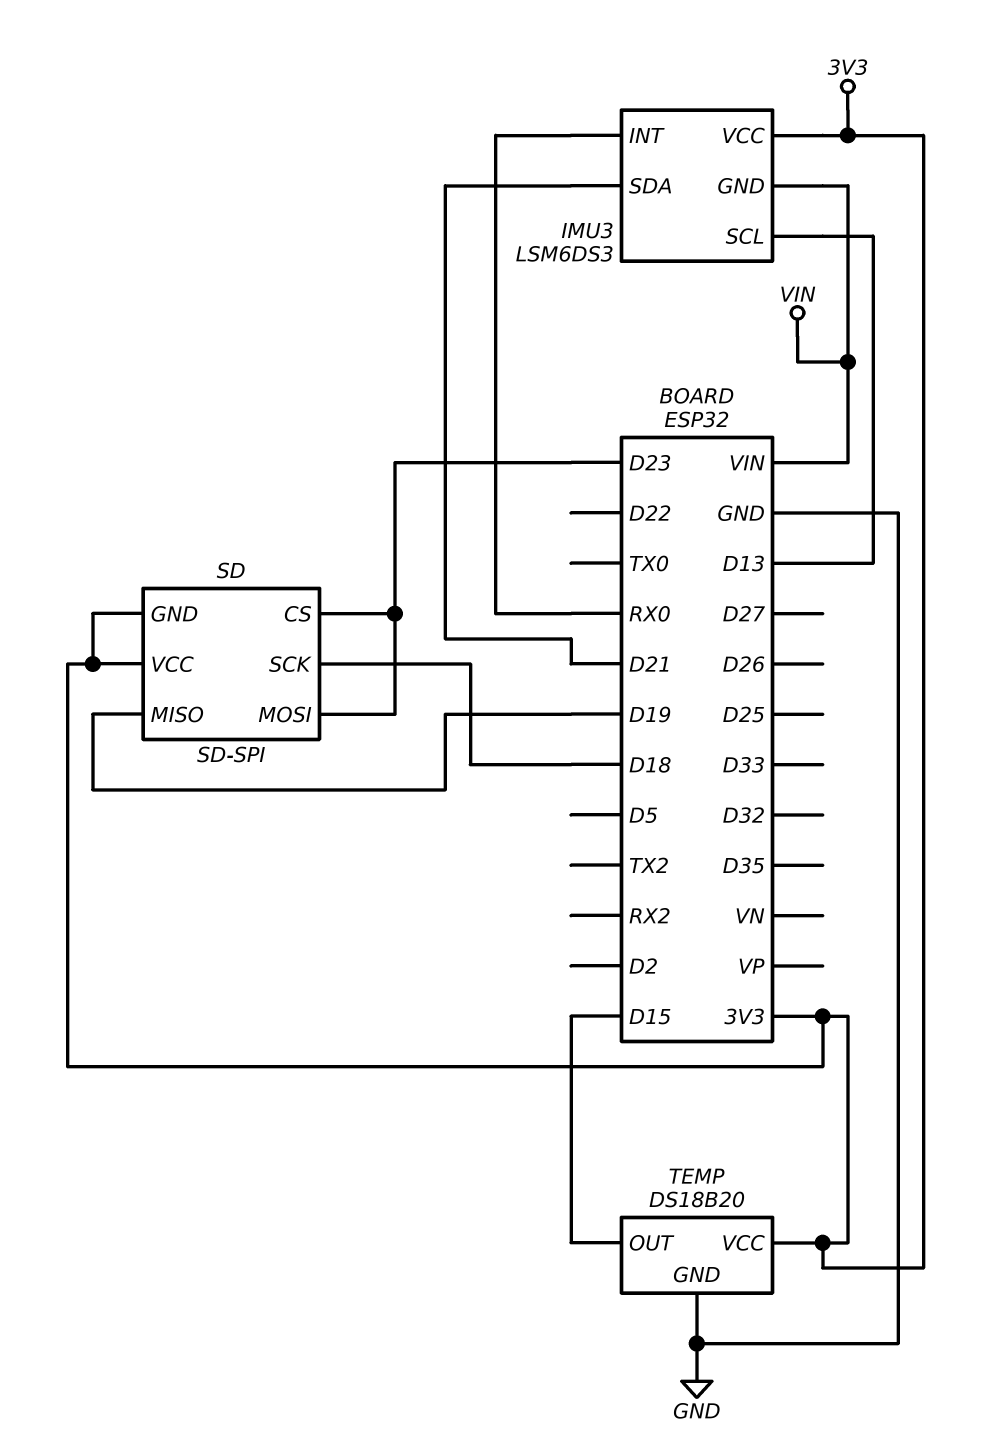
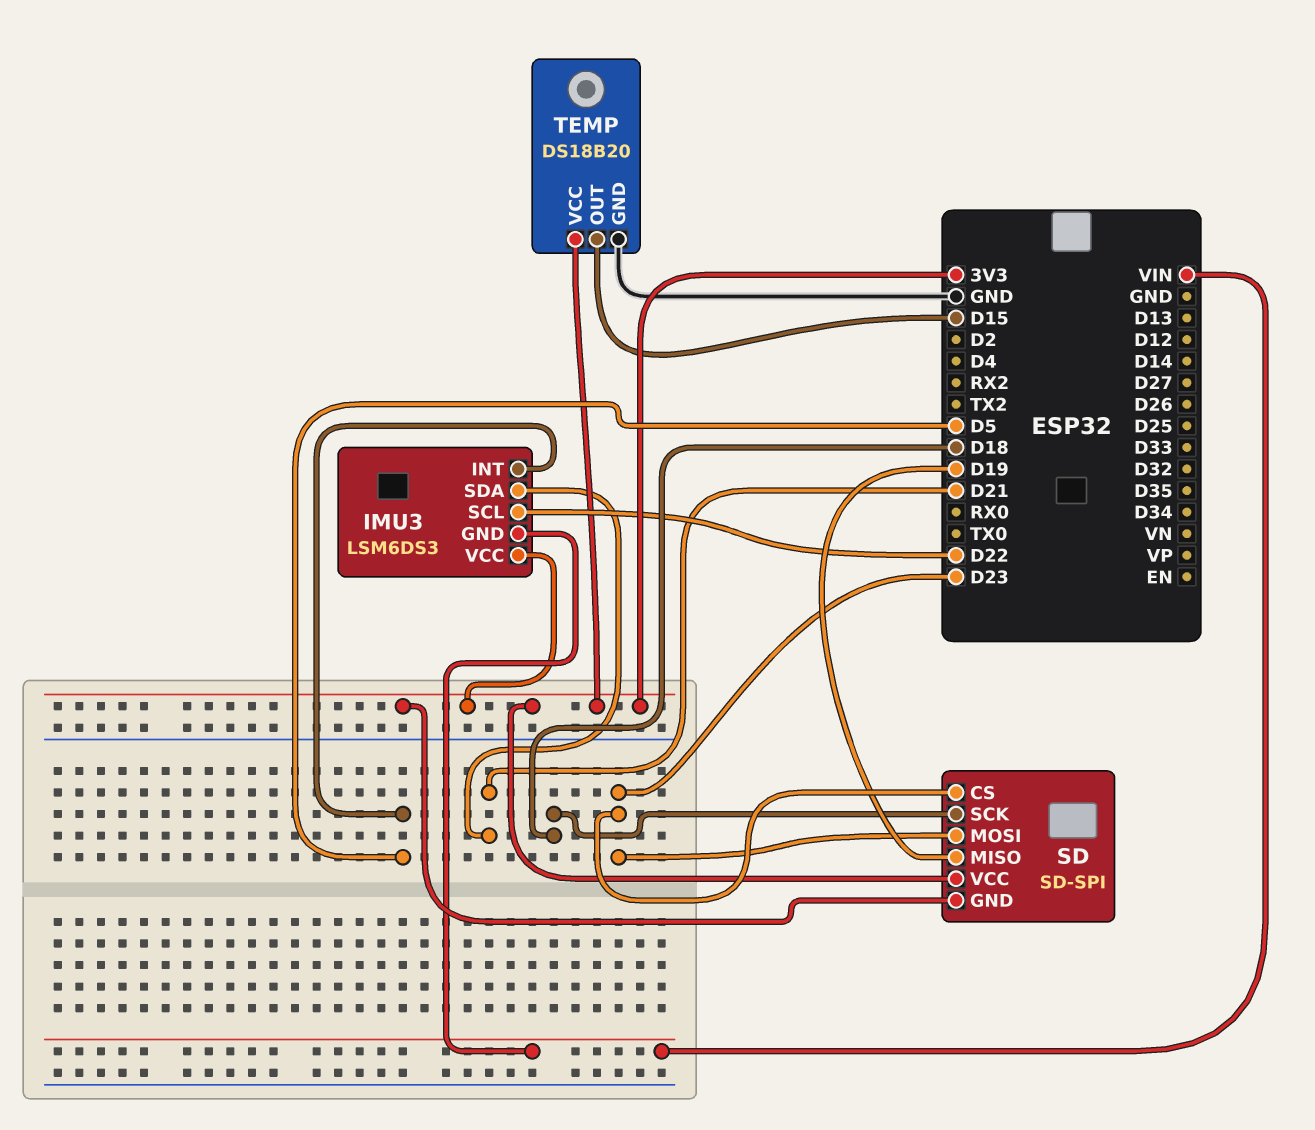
IMU3 pin INT: RX0 -> D5
IMU3 pin SCL: D13 -> D22

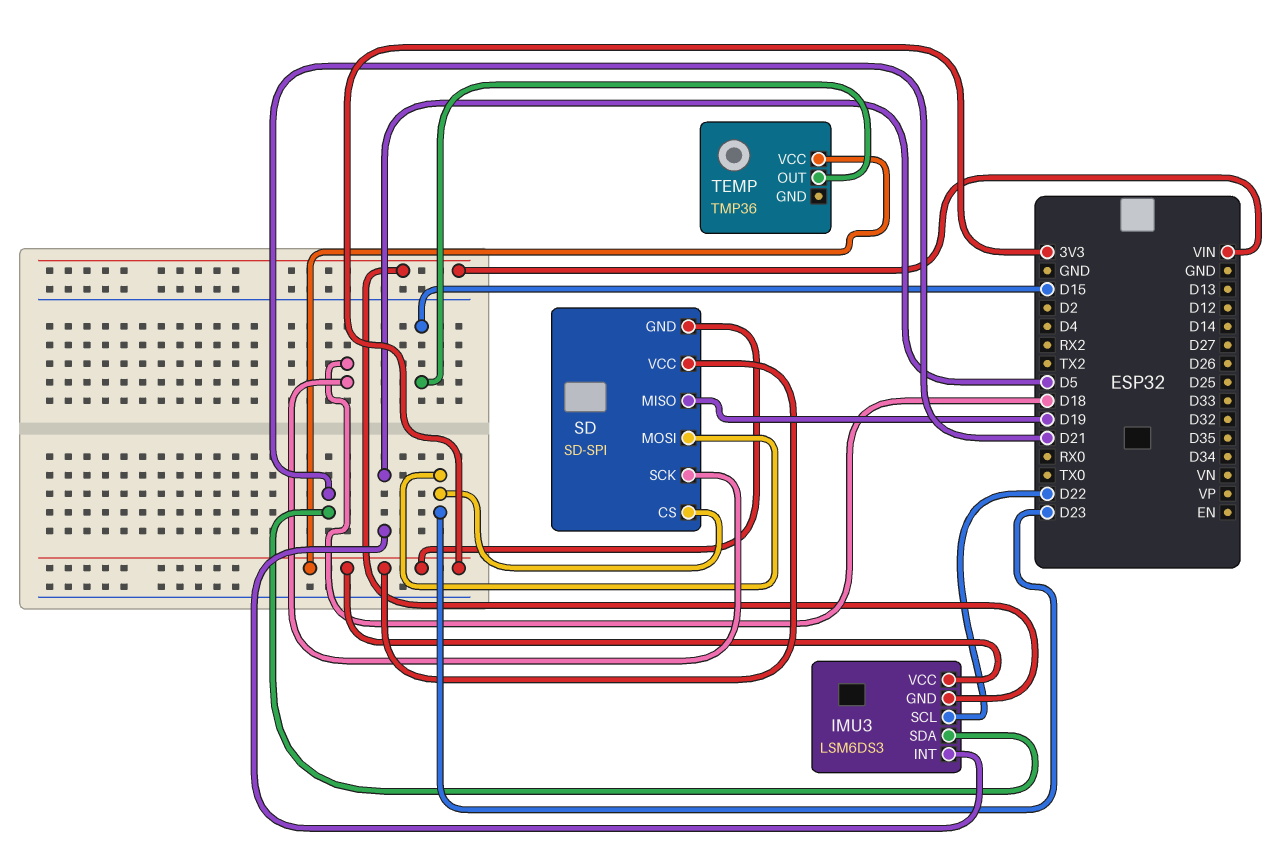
TEMP: DS18B20 -> TMP36
TEMP pin GND: GND -> none

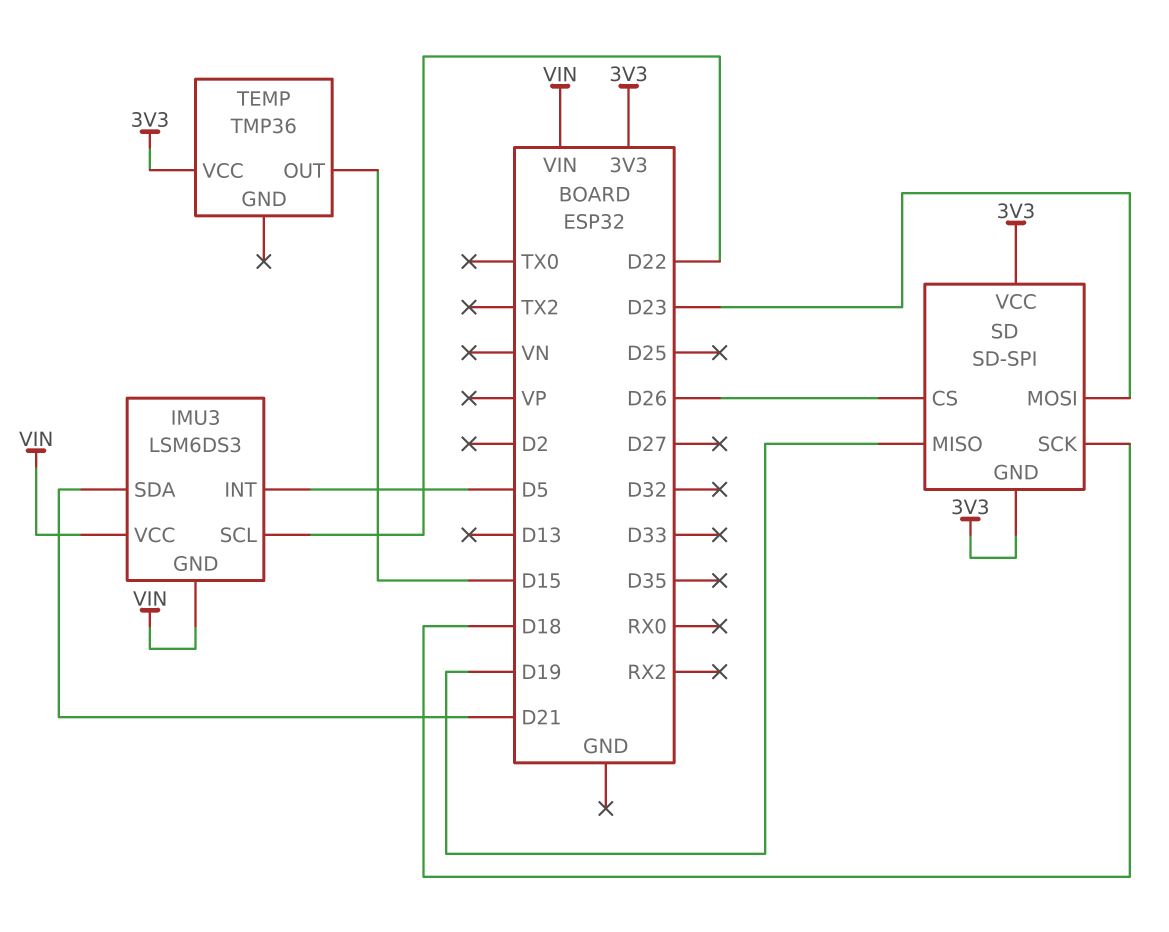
IMU3 pin VCC: 3V3 -> VIN
SD pin CS: D23 -> D26

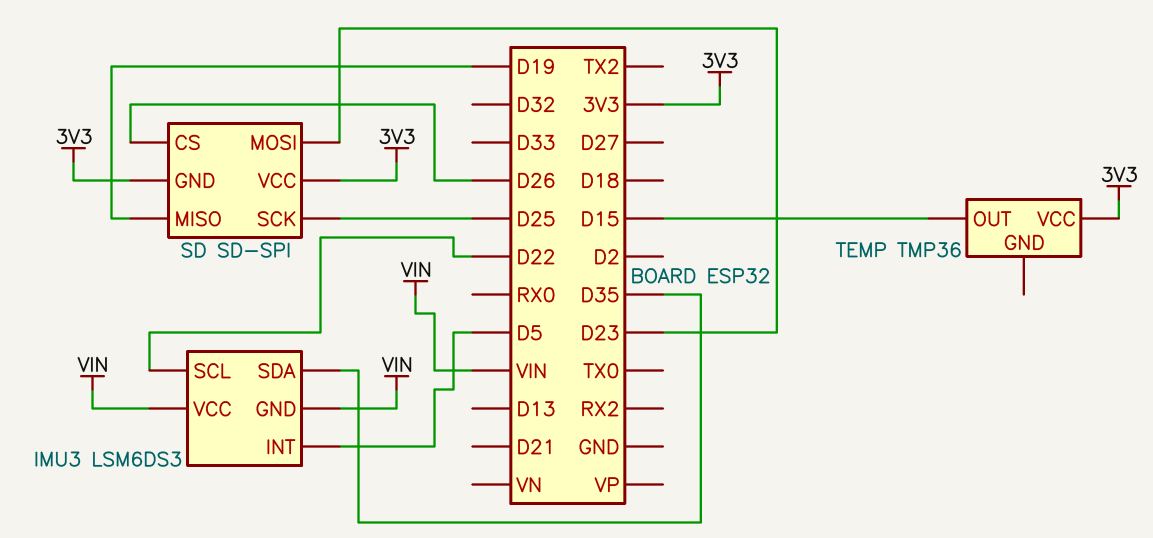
IMU3 pin SDA: D21 -> D35
SD pin SCK: D18 -> D25

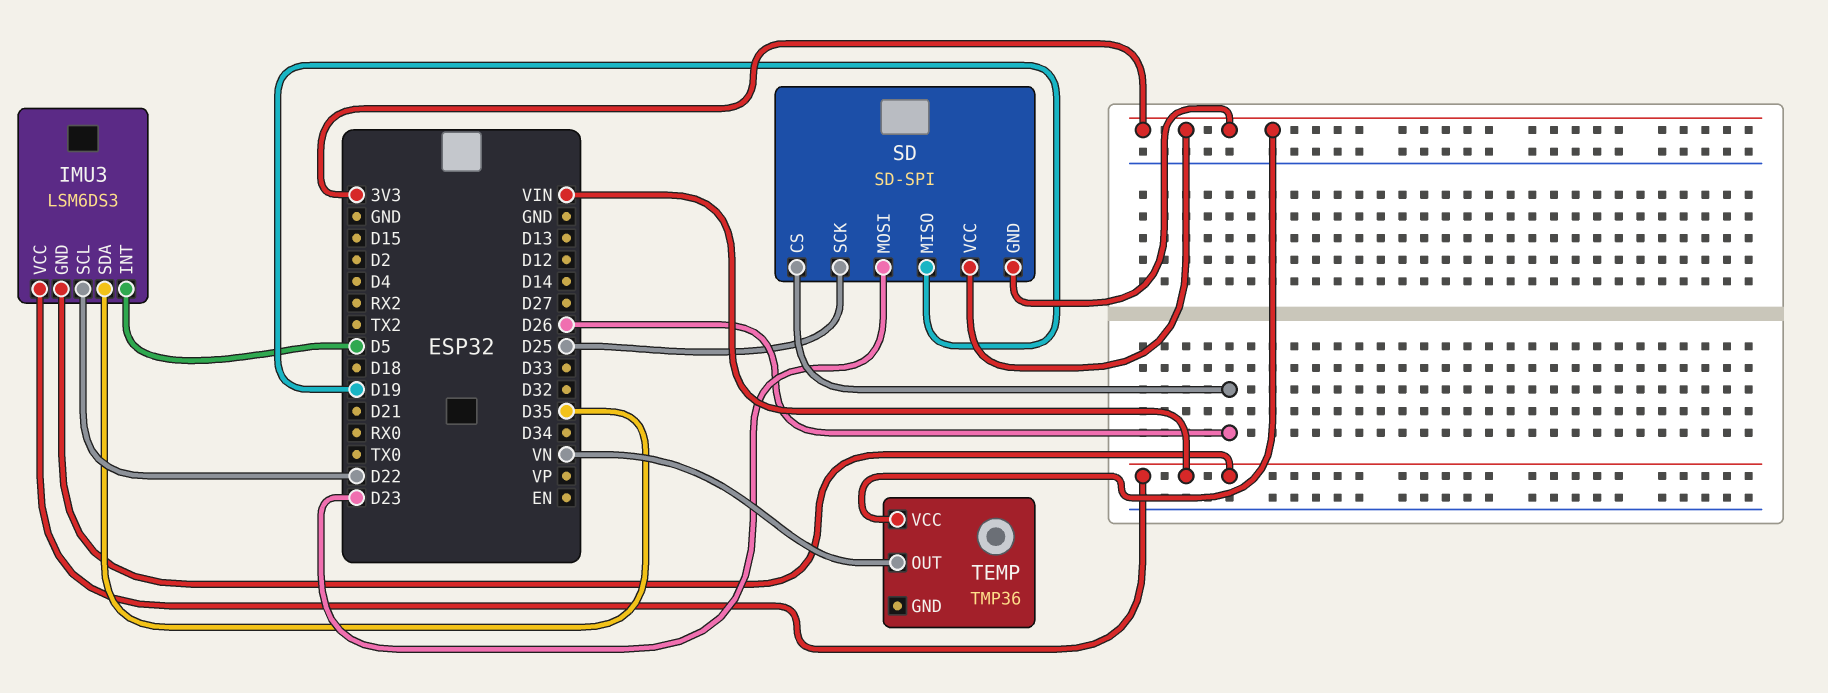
TEMP pin OUT: D15 -> VN

